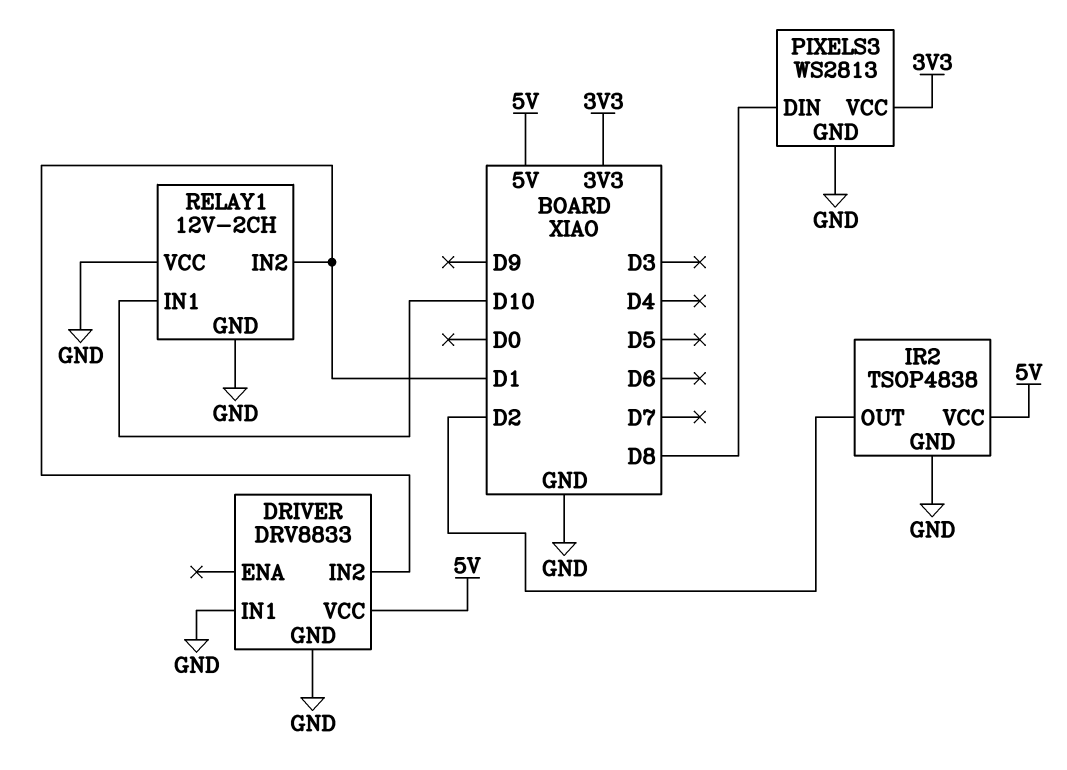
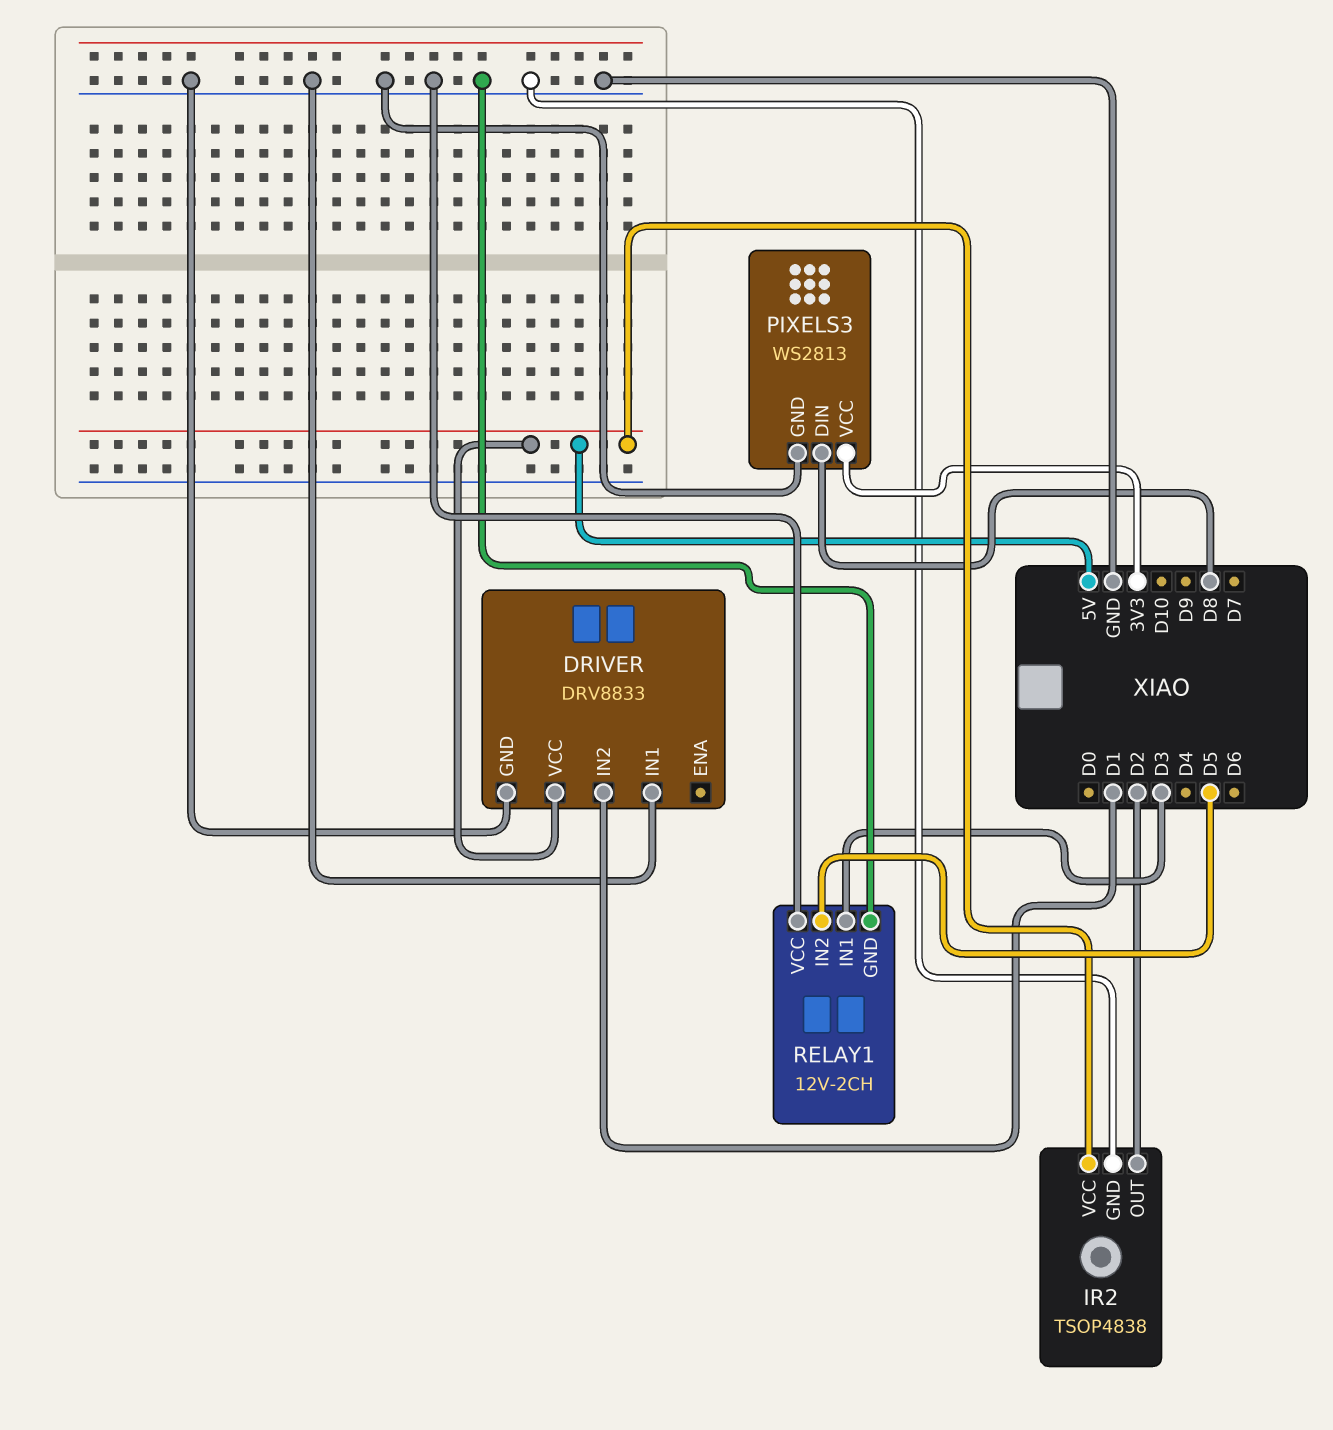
RELAY1 pin IN1: D10 -> D3
RELAY1 pin IN2: D1 -> D5

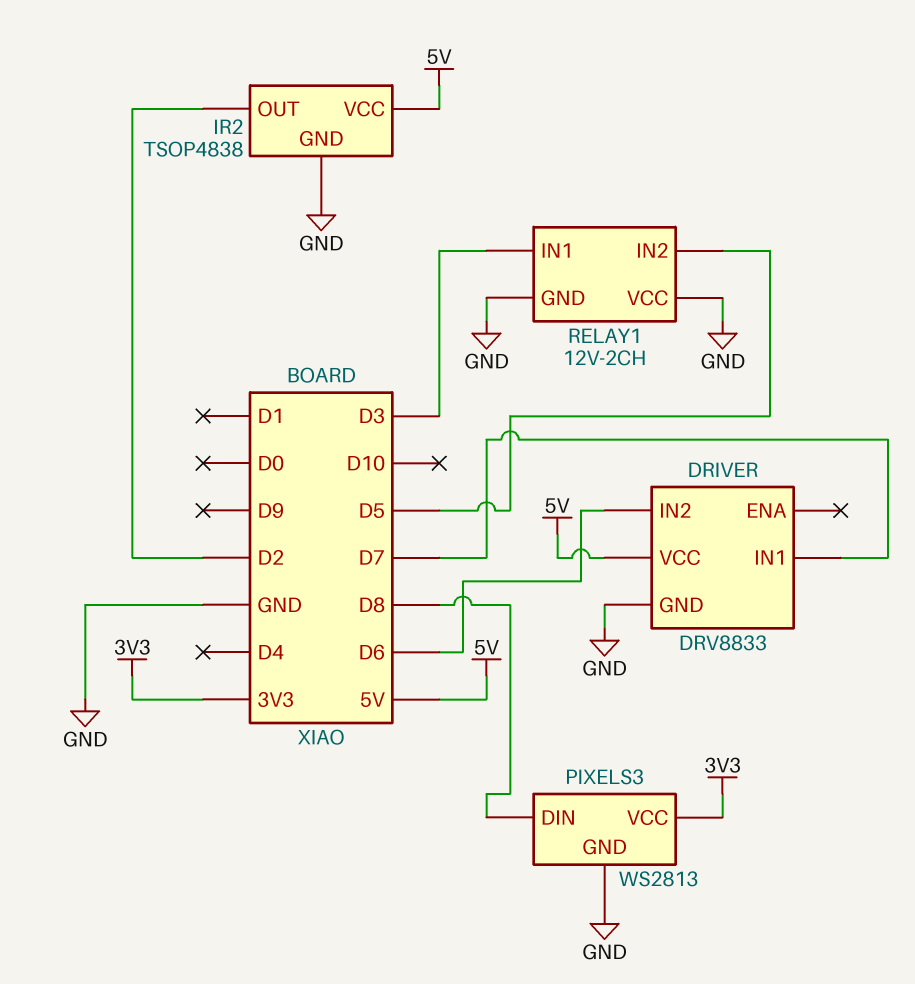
DRIVER pin IN1: GND -> D7
DRIVER pin IN2: D1 -> D6

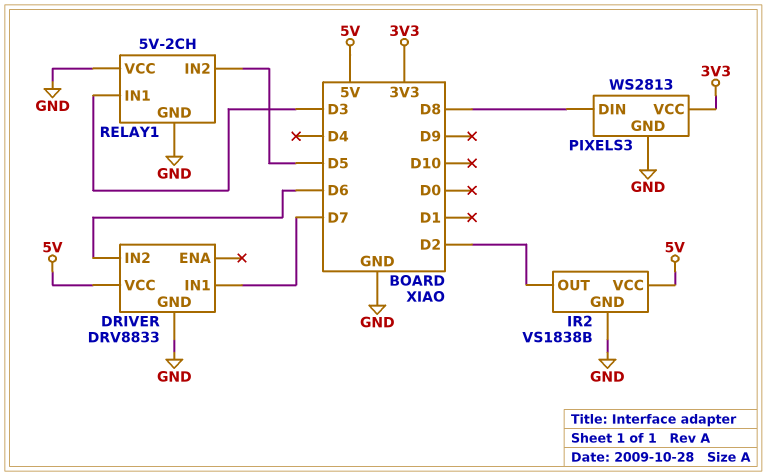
IR2: TSOP4838 -> VS1838B
RELAY1: 12V-2CH -> 5V-2CH

